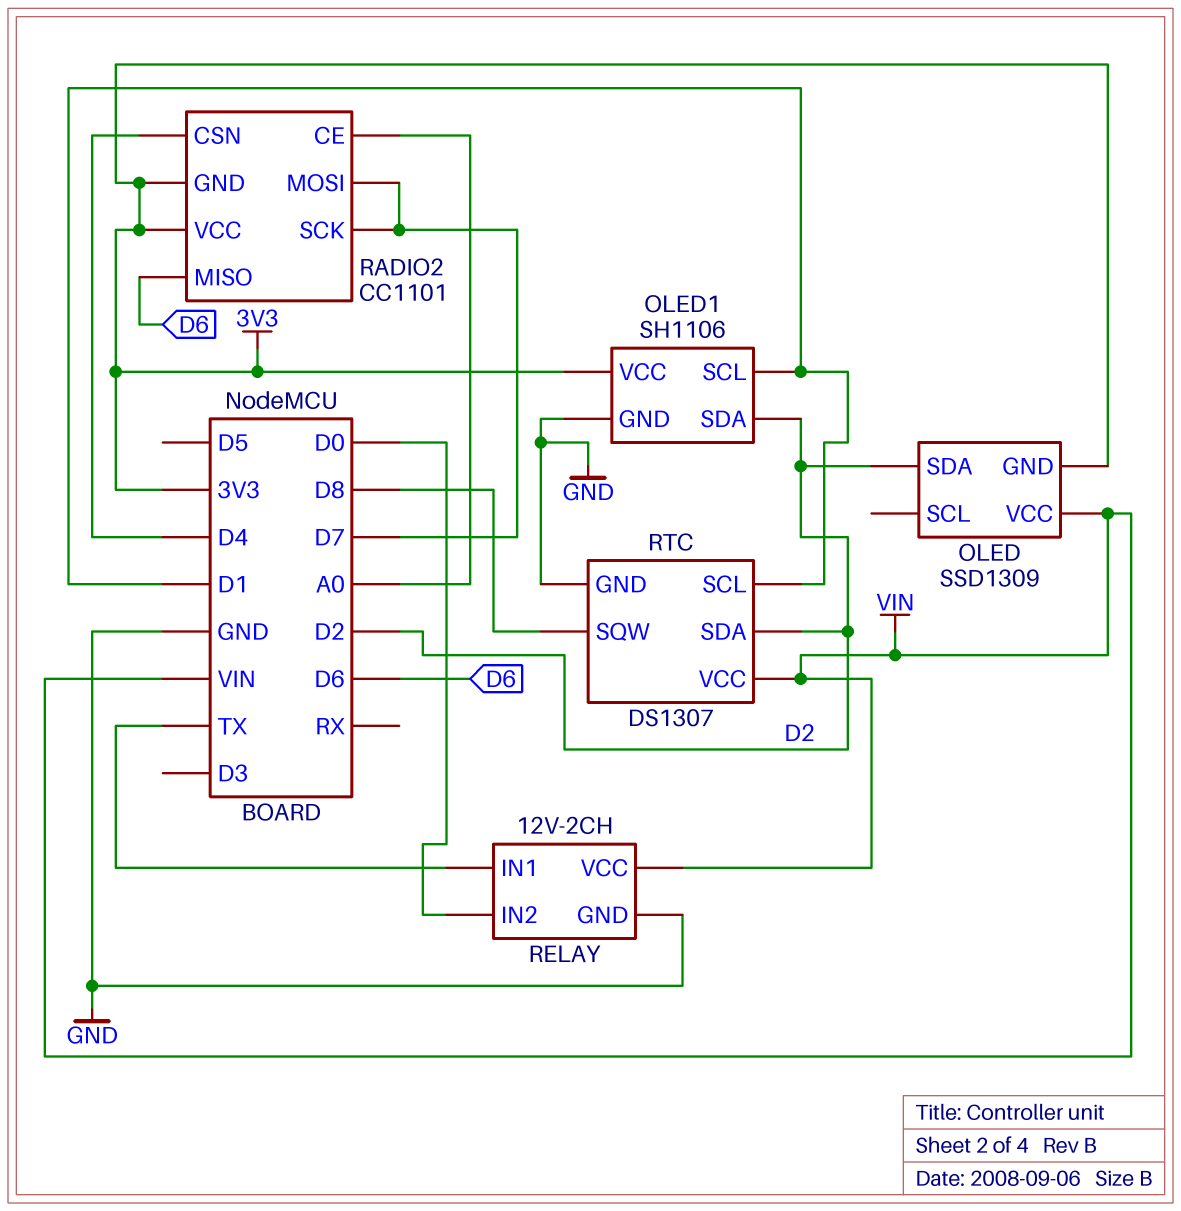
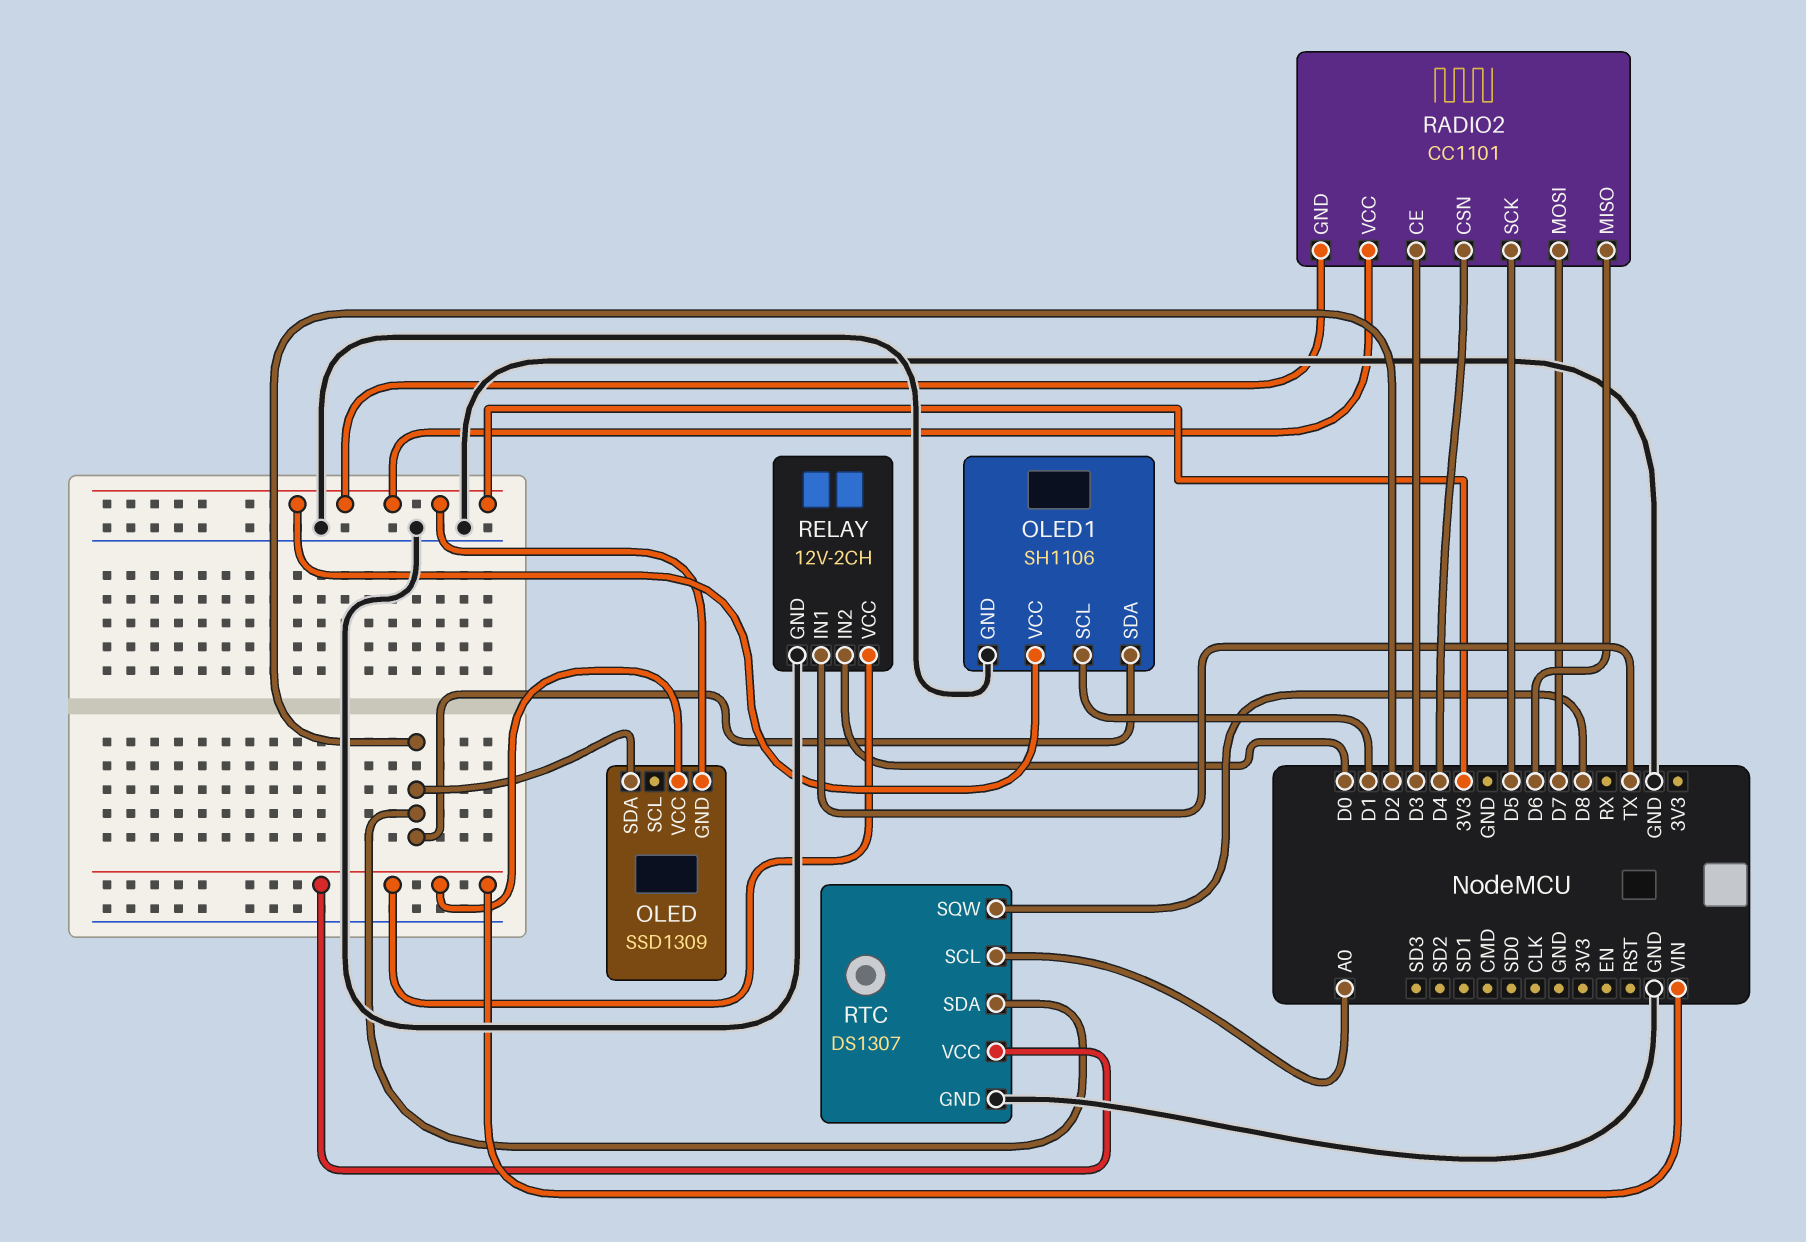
RADIO2 pin CE: A0 -> D3
RADIO2 pin SCK: D7 -> D5
RTC pin SCL: D1 -> A0

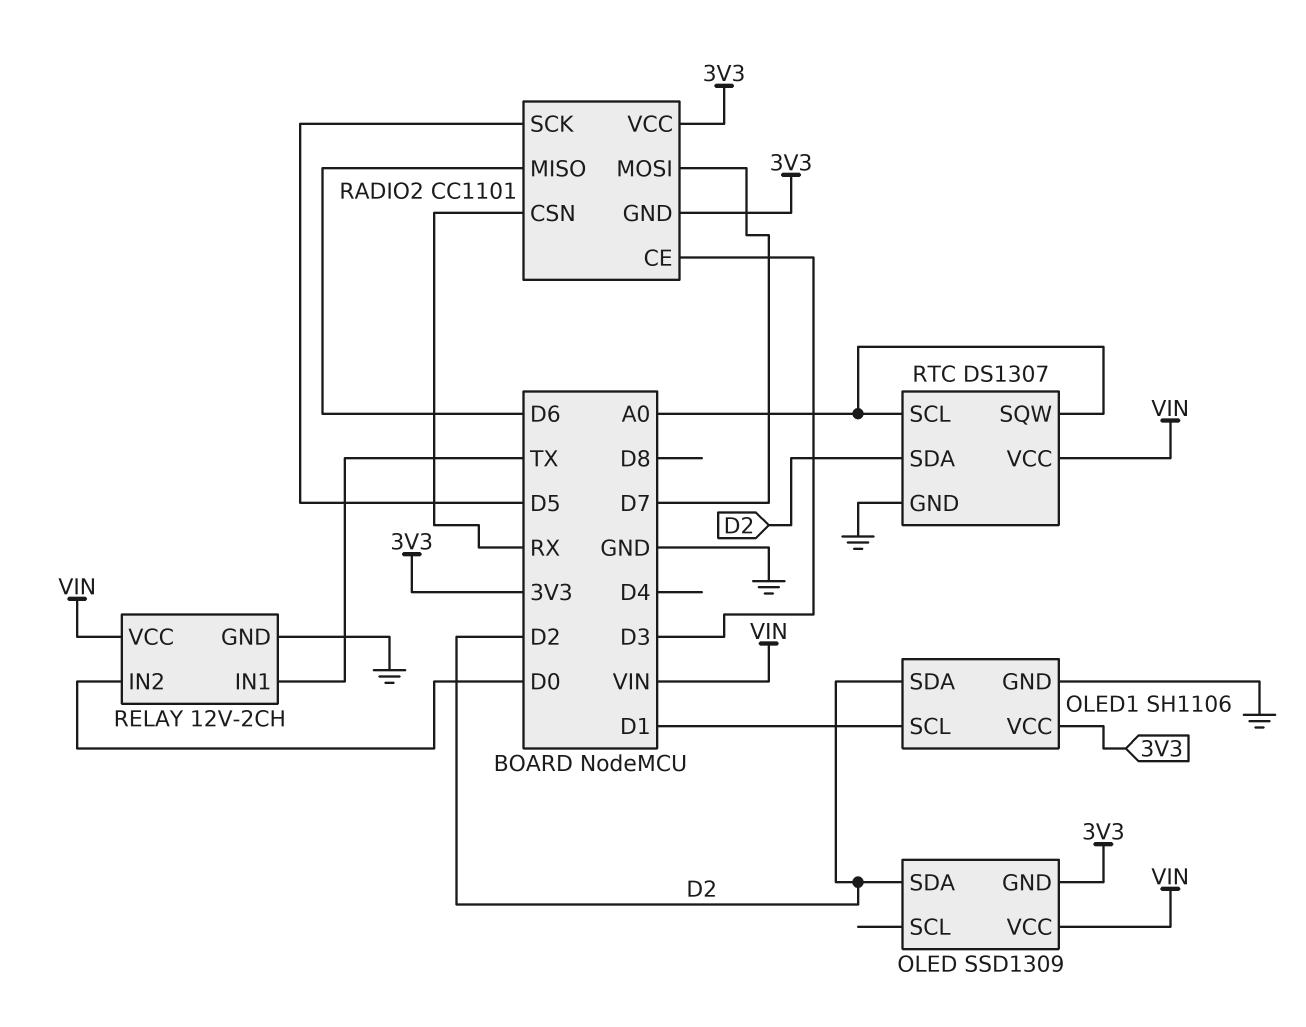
RADIO2 pin CSN: D4 -> RX
RTC pin SQW: D8 -> A0

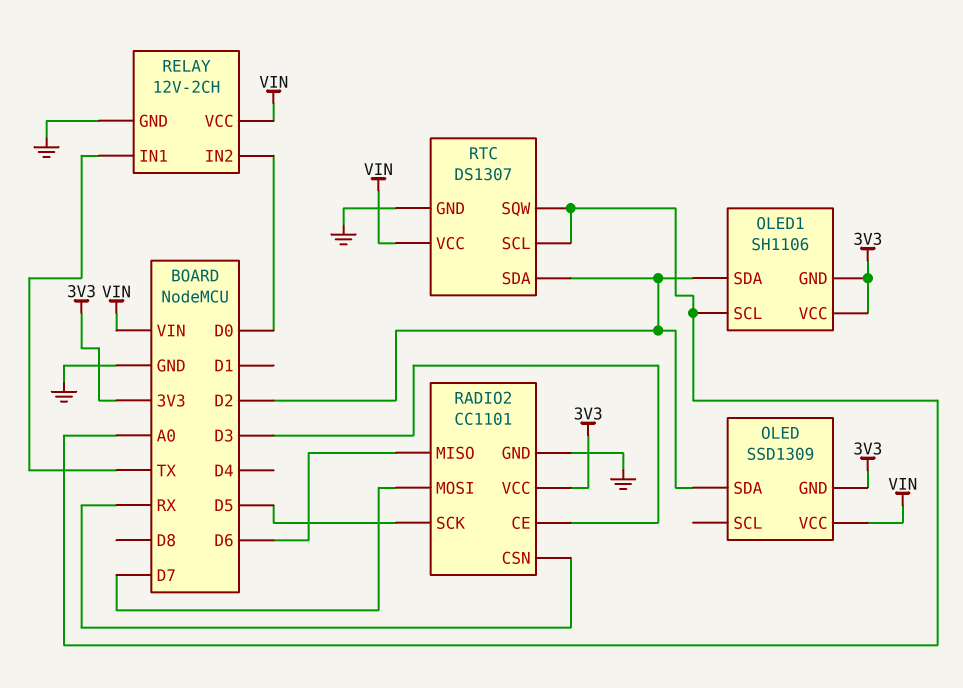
OLED1 pin GND: GND -> 3V3
OLED1 pin SCL: D1 -> A0
RADIO2 pin GND: 3V3 -> GND

